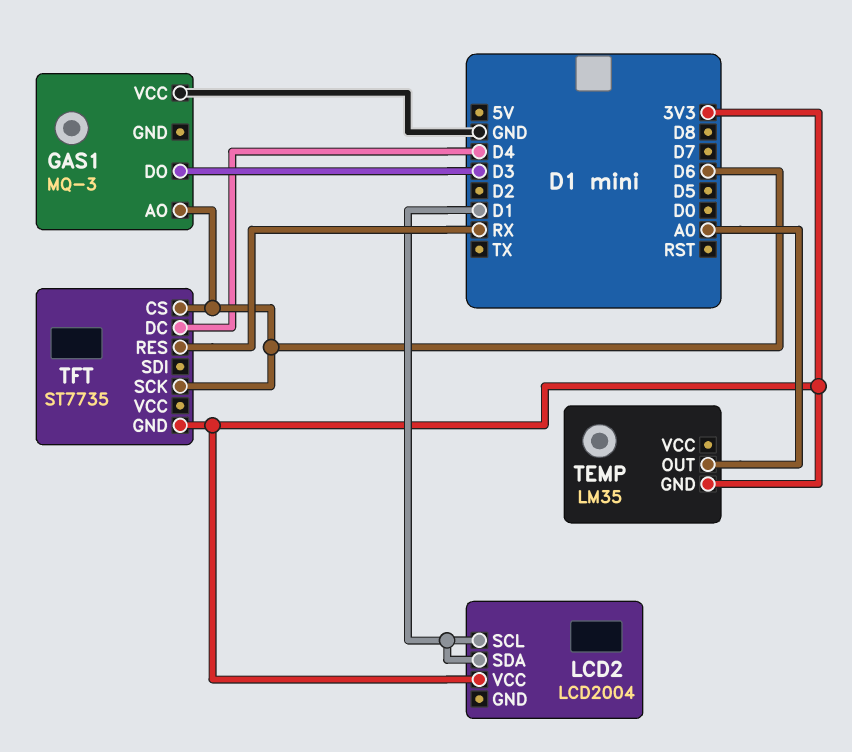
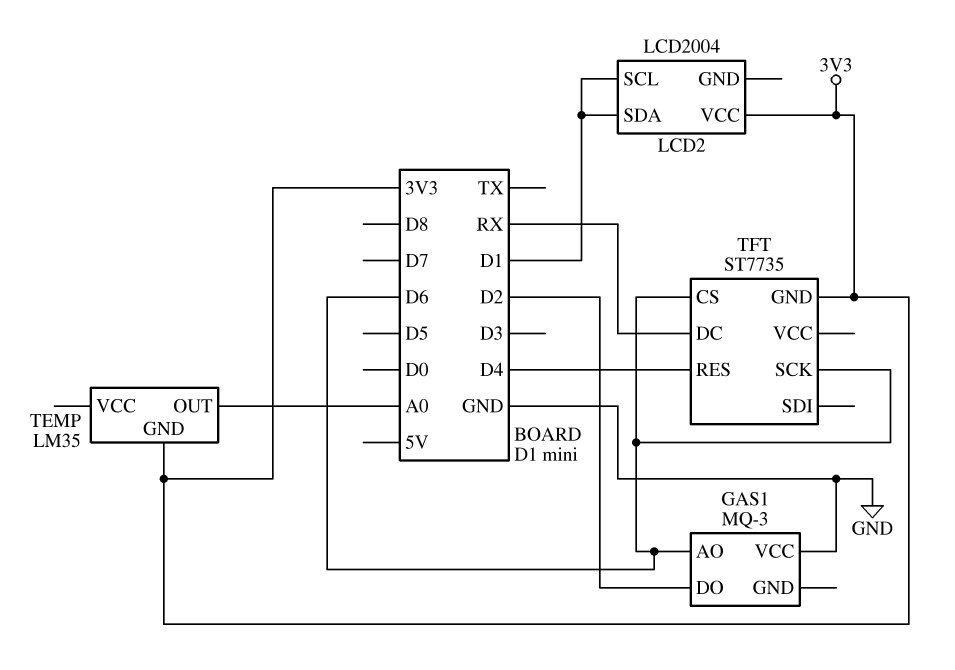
GAS1 pin DO: D3 -> D2
TFT pin DC: D4 -> RX
TFT pin RES: RX -> D4

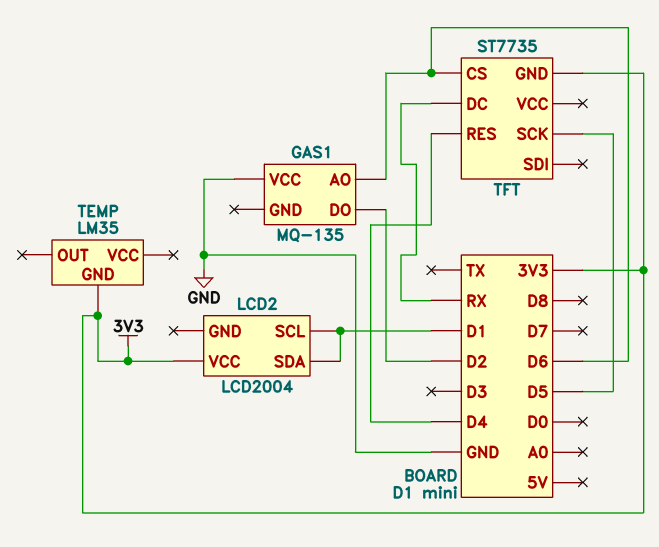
GAS1: MQ-3 -> MQ-135
TEMP pin OUT: A0 -> none
TFT pin SCK: D6 -> D5

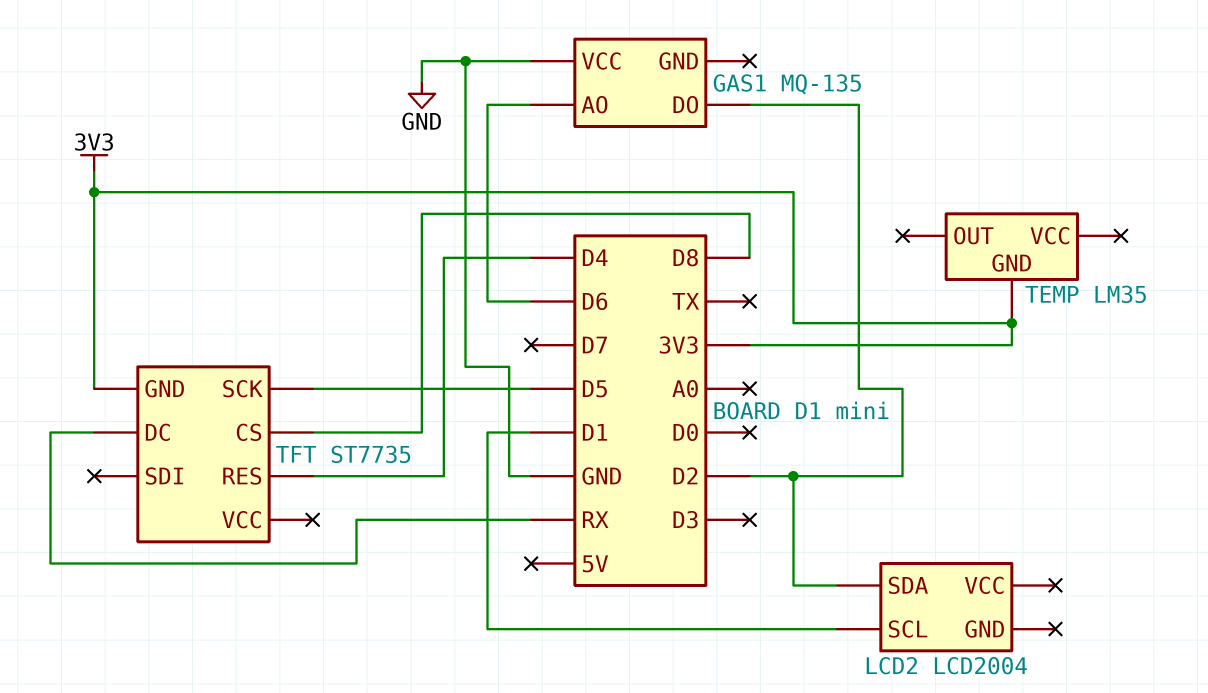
LCD2 pin SDA: D1 -> D2
LCD2 pin VCC: 3V3 -> none
TFT pin CS: D6 -> D8

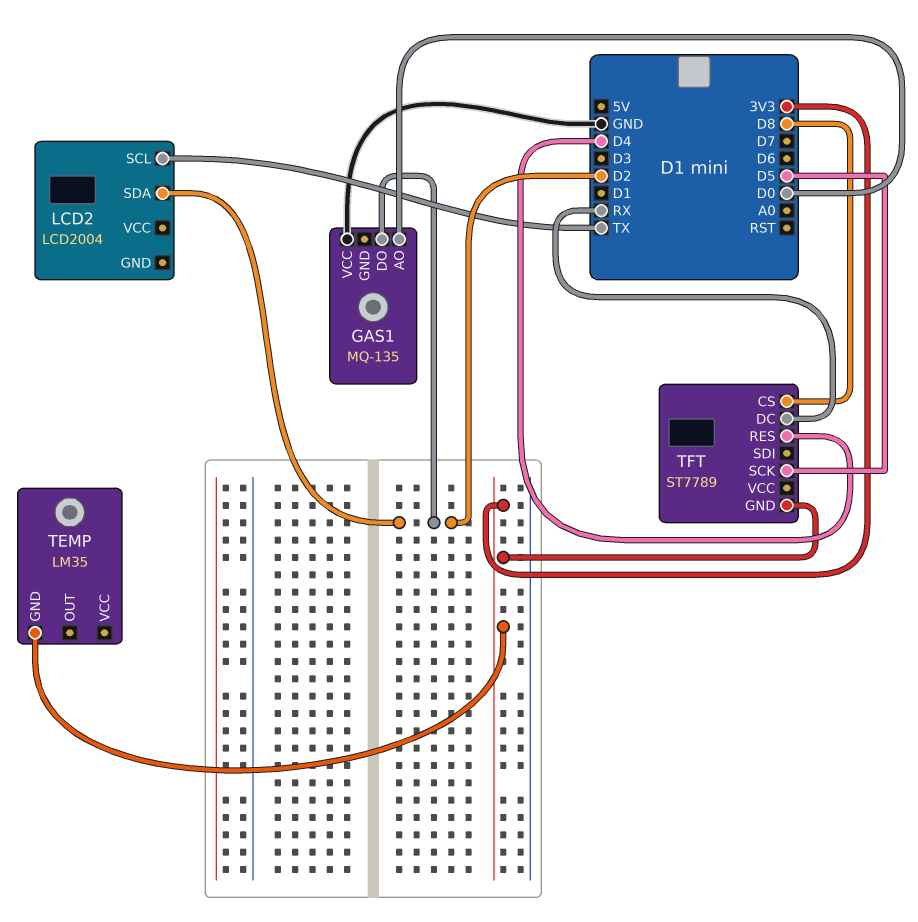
GAS1 pin AO: D6 -> D0
LCD2 pin SCL: D1 -> TX
TFT: ST7735 -> ST7789

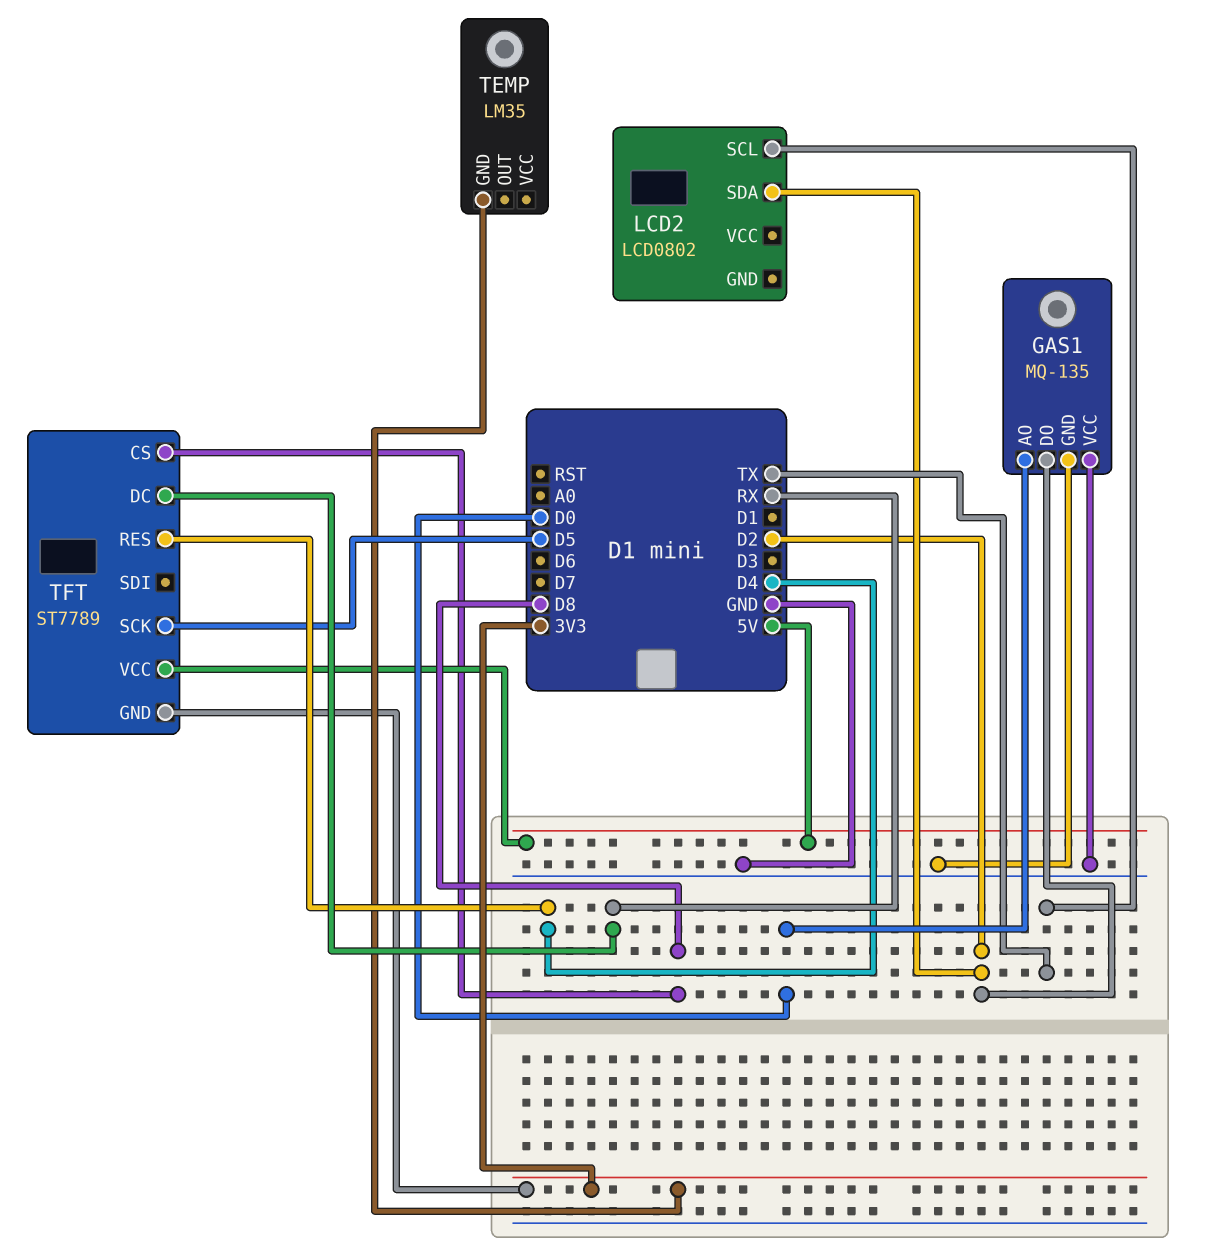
GAS1 pin GND: none -> GND
LCD2: LCD2004 -> LCD0802
TFT pin VCC: none -> 5V

